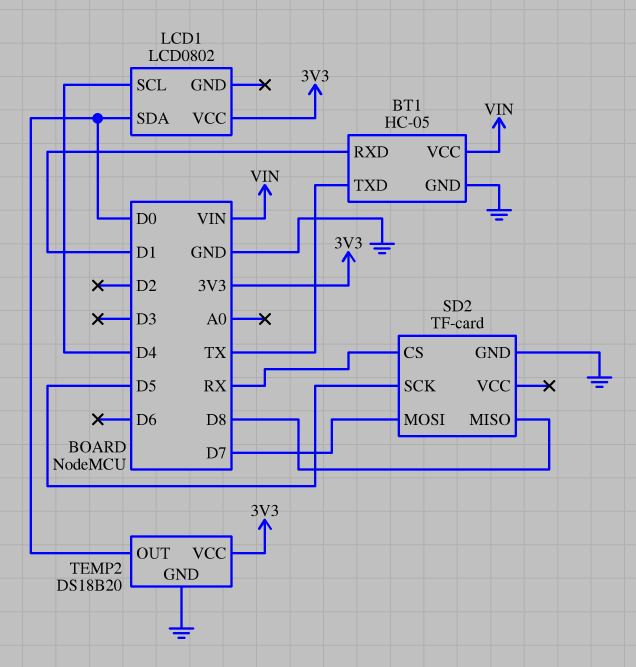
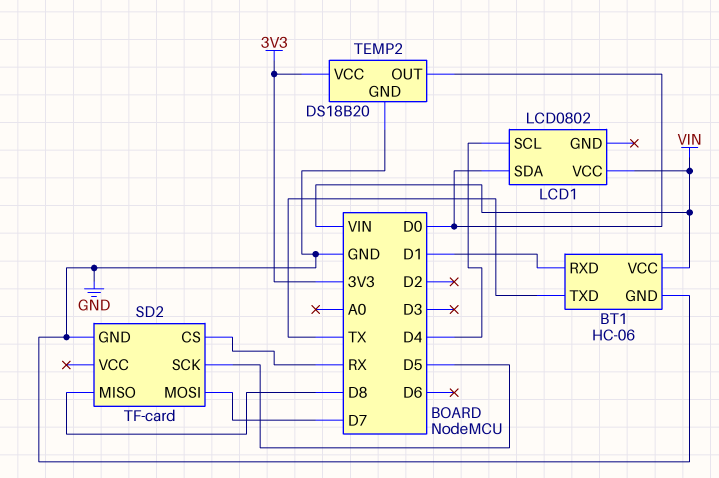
BT1: HC-05 -> HC-06
LCD1 pin VCC: 3V3 -> VIN

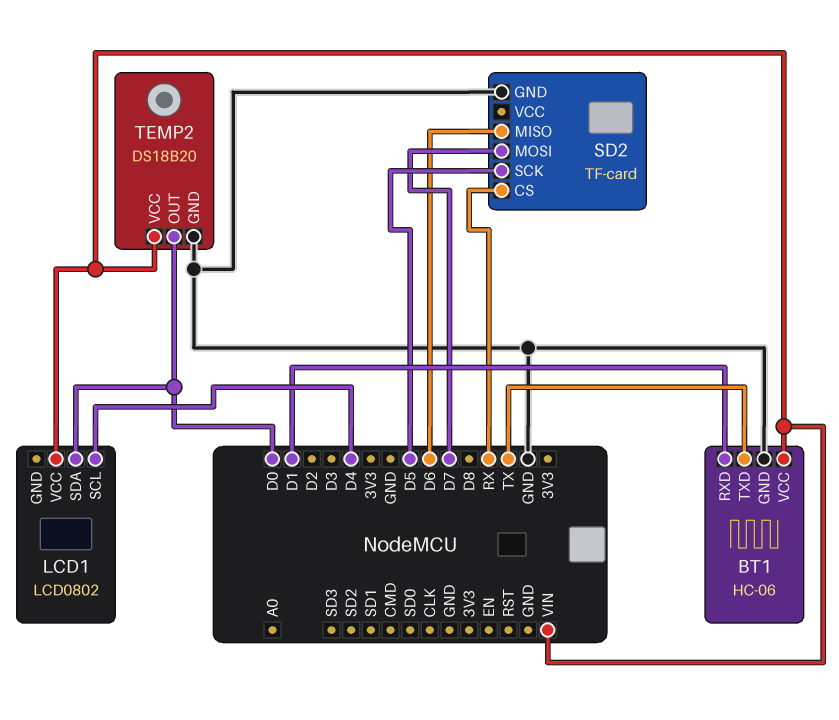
SD2 pin MISO: D8 -> D6
TEMP2 pin VCC: 3V3 -> VIN

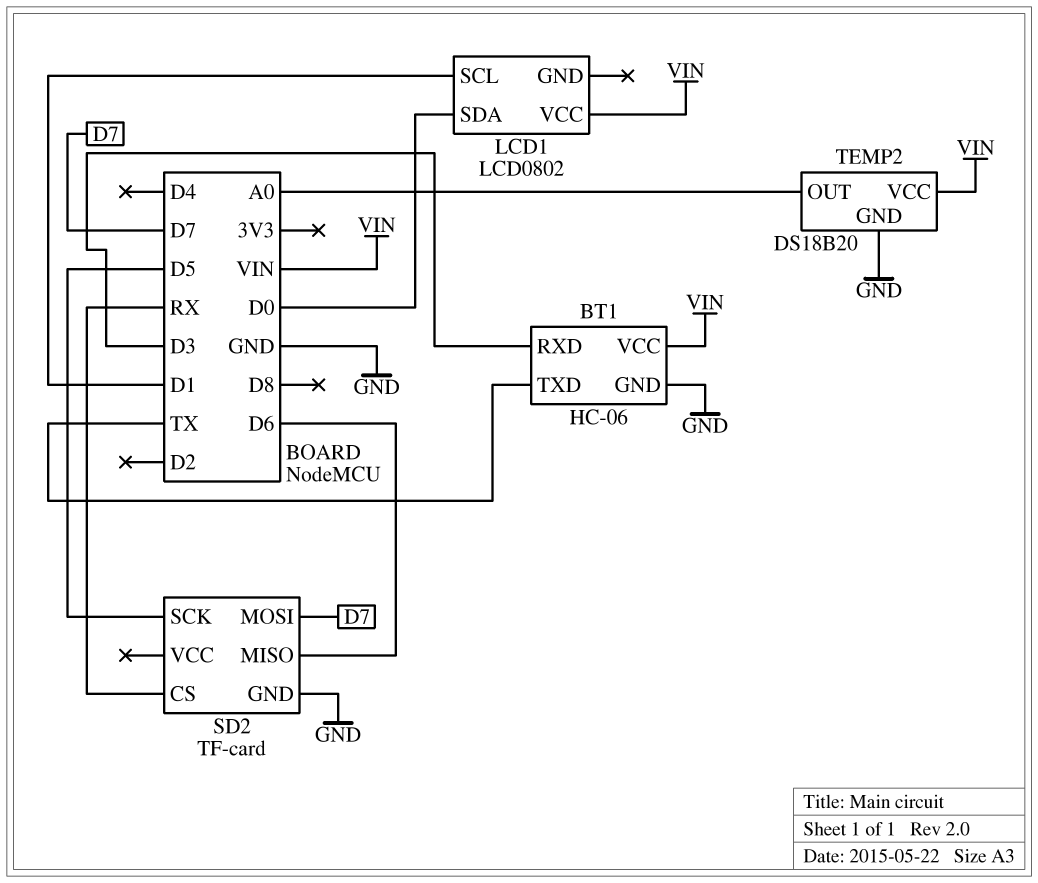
BT1 pin RXD: D1 -> D3
LCD1 pin SCL: D4 -> D1
TEMP2 pin OUT: D0 -> A0

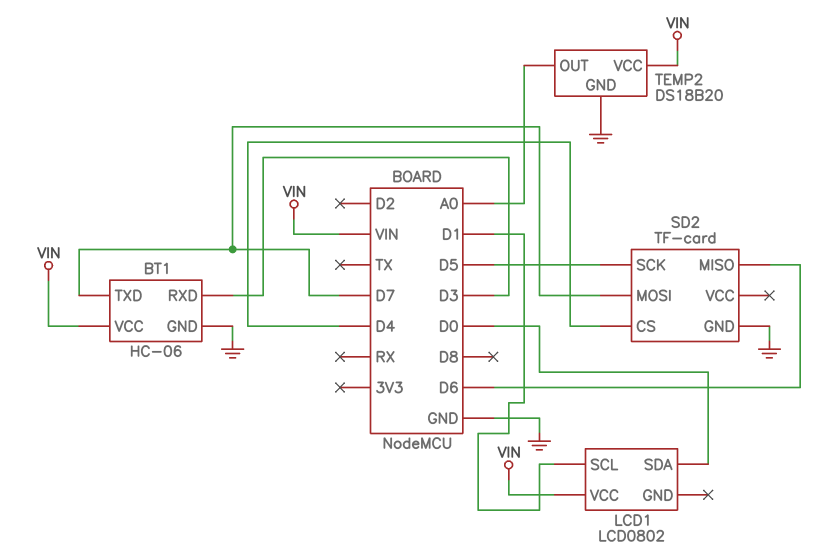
BT1 pin TXD: TX -> D7
SD2 pin CS: RX -> D4

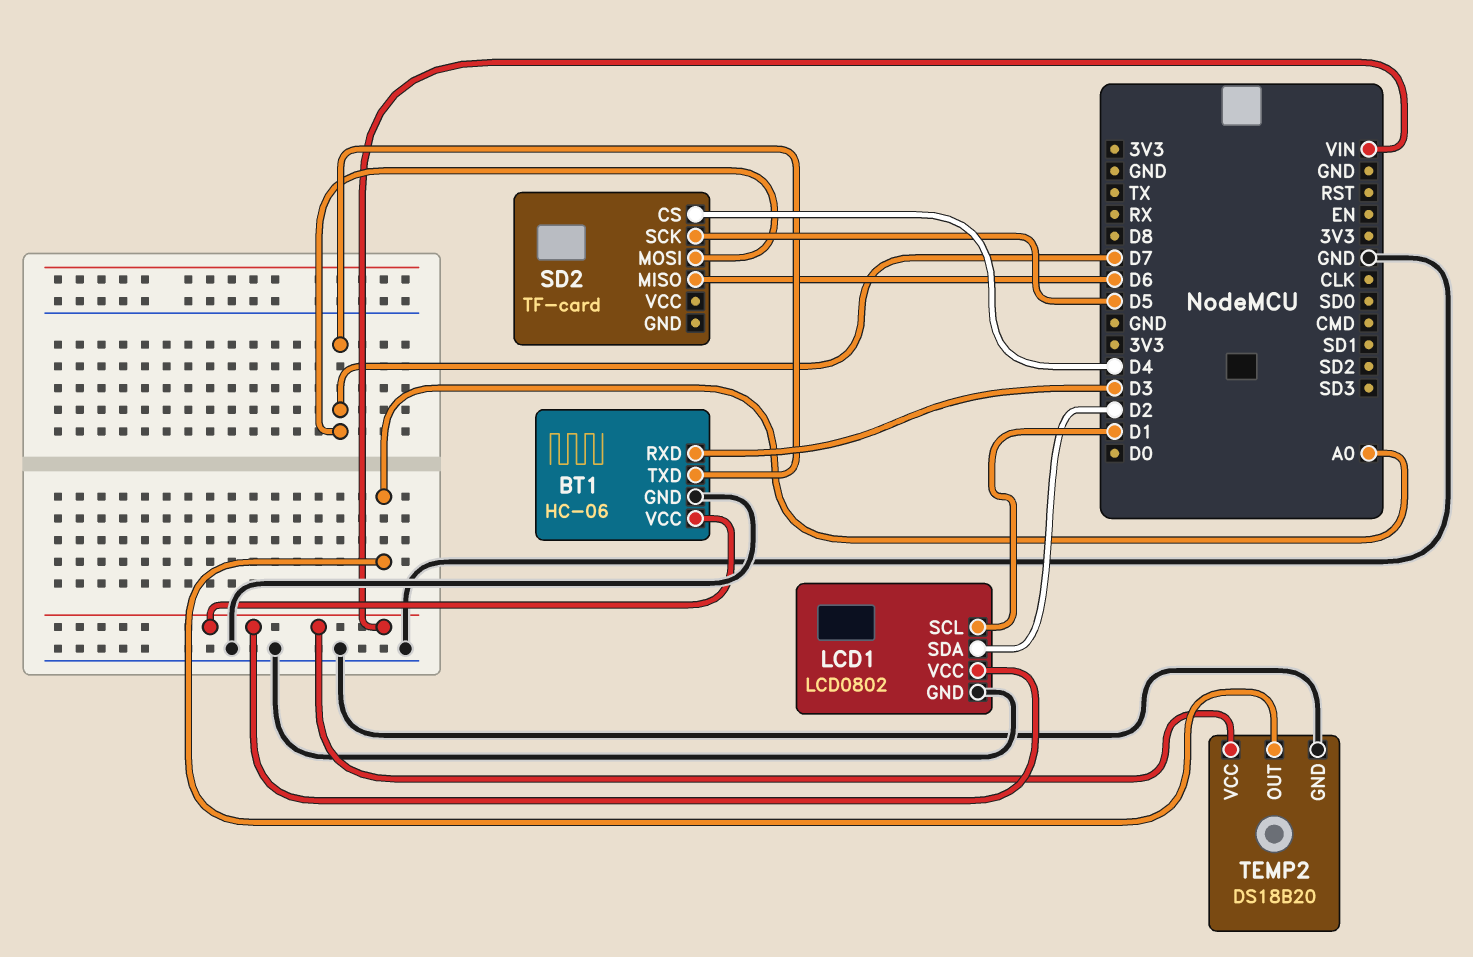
LCD1 pin GND: none -> GND
LCD1 pin SDA: D0 -> D2
SD2 pin GND: GND -> none

